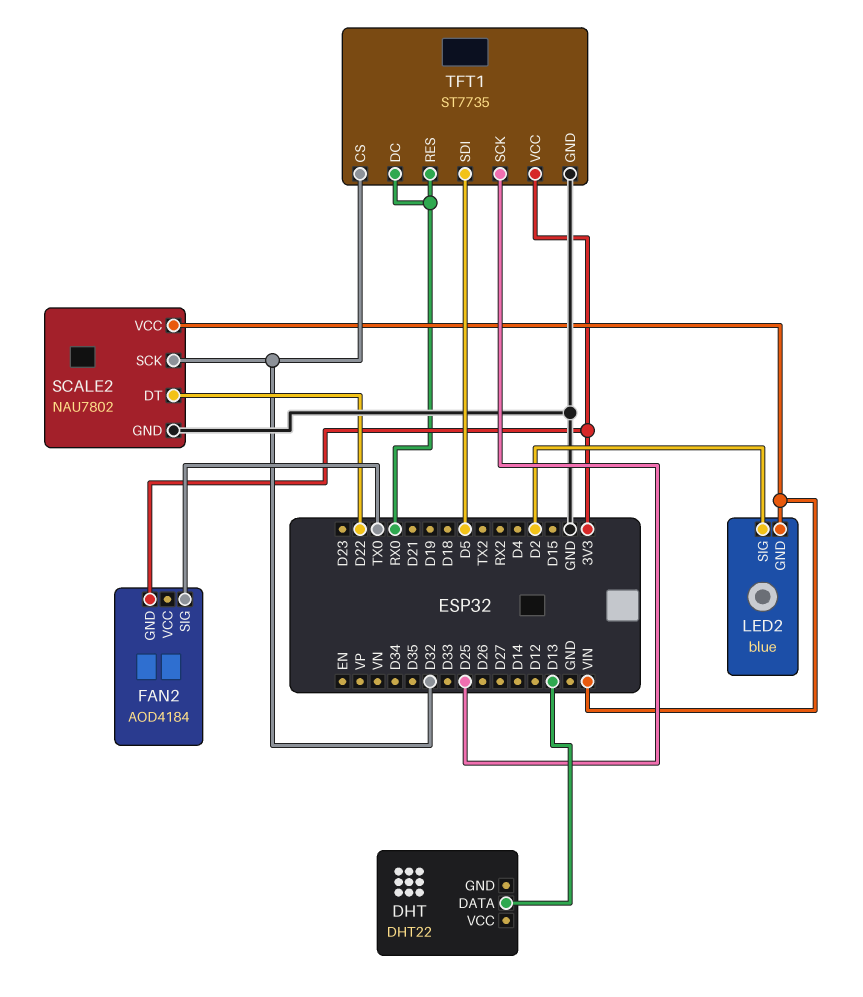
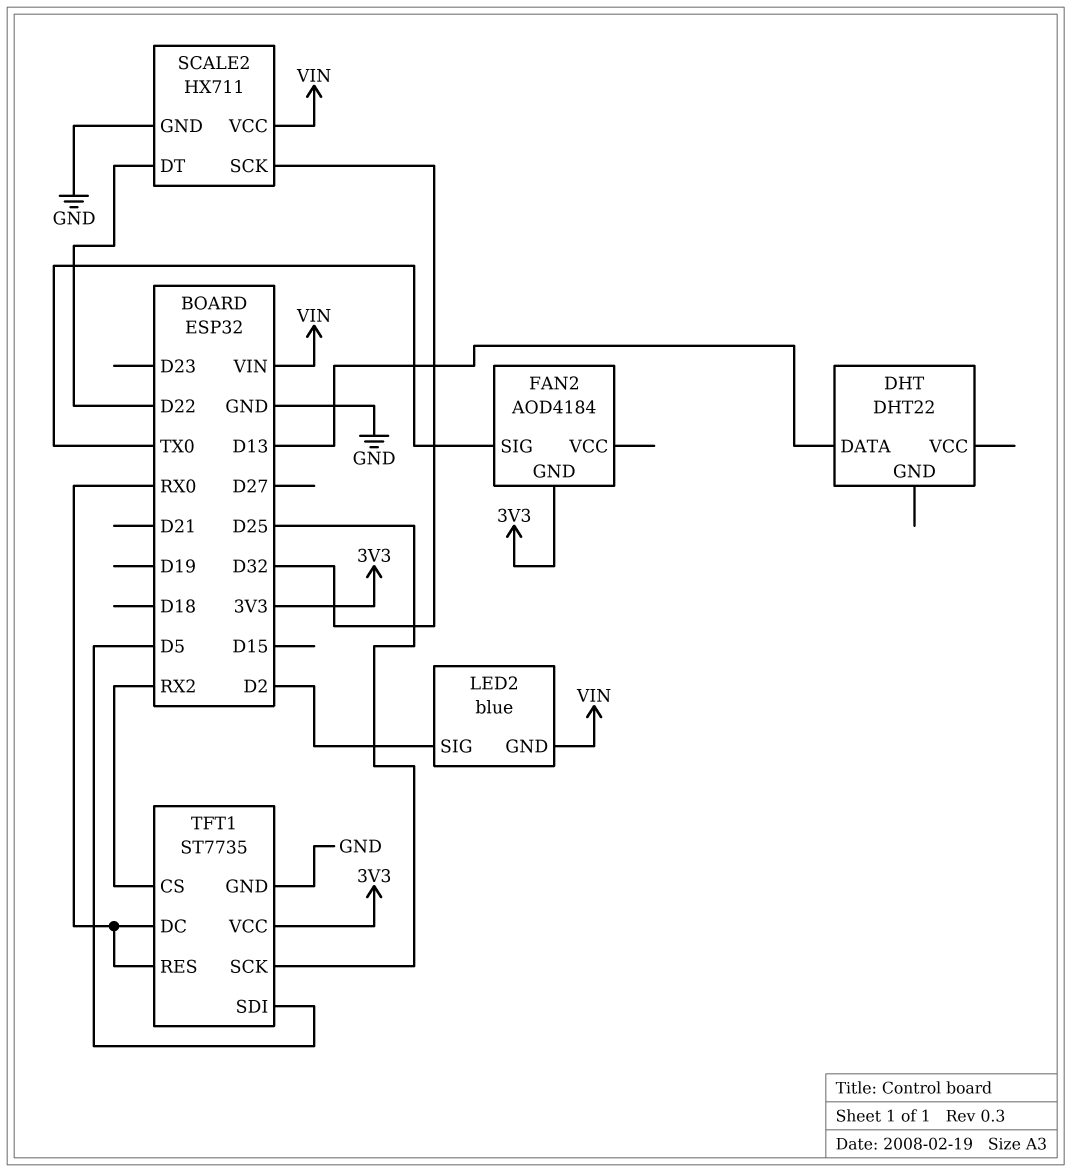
SCALE2: NAU7802 -> HX711
TFT1 pin CS: D32 -> RX2

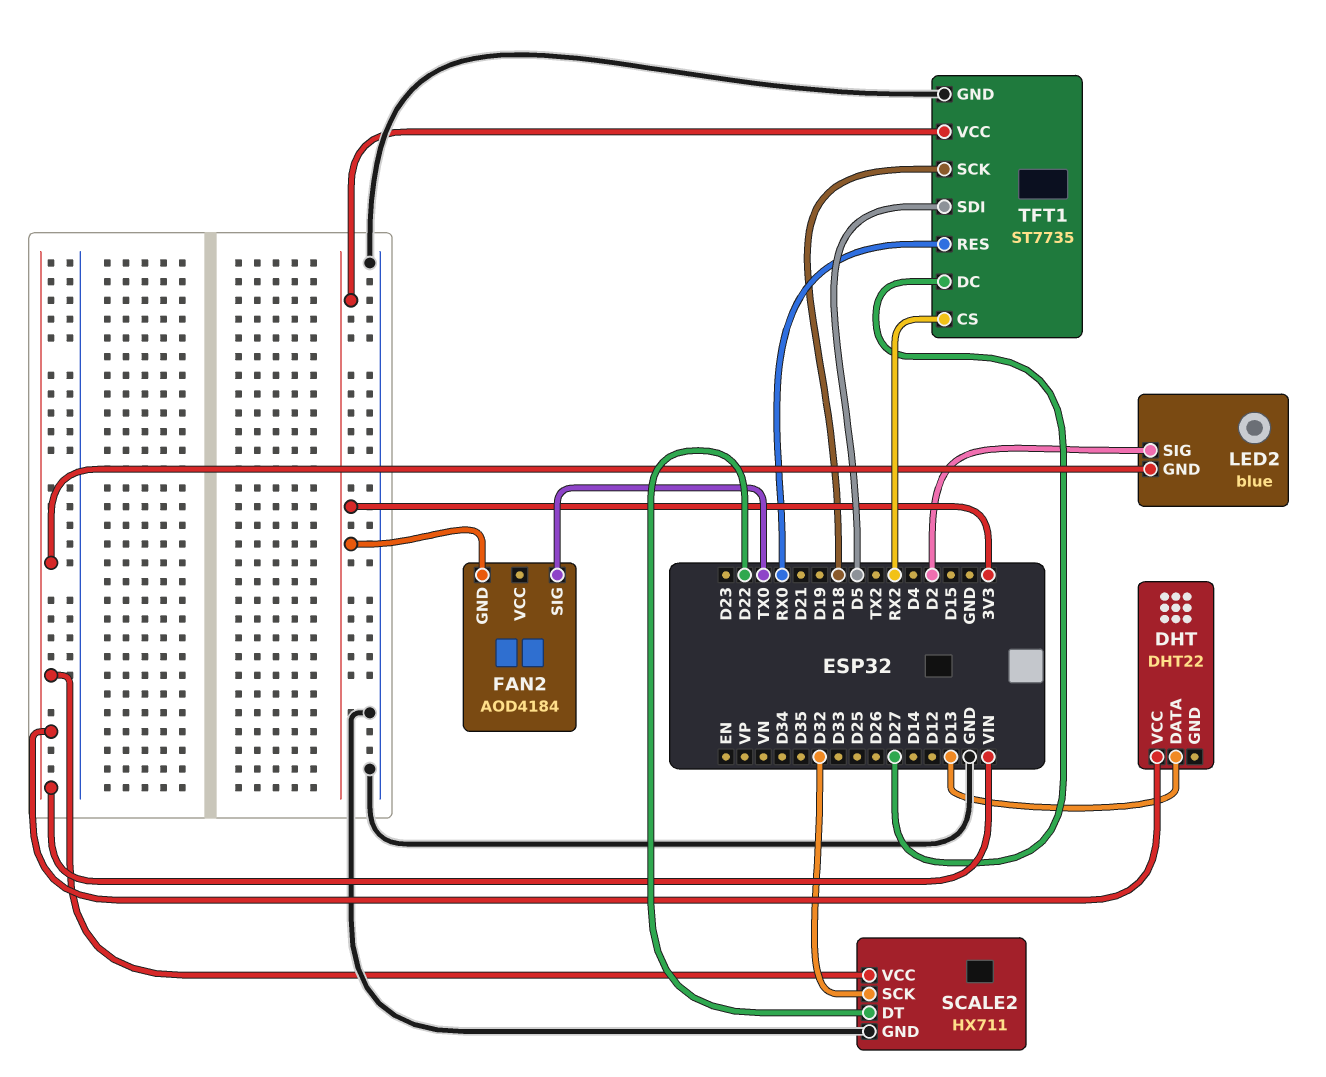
DHT pin VCC: none -> VIN
TFT1 pin DC: RX0 -> D27
TFT1 pin SCK: D25 -> D18

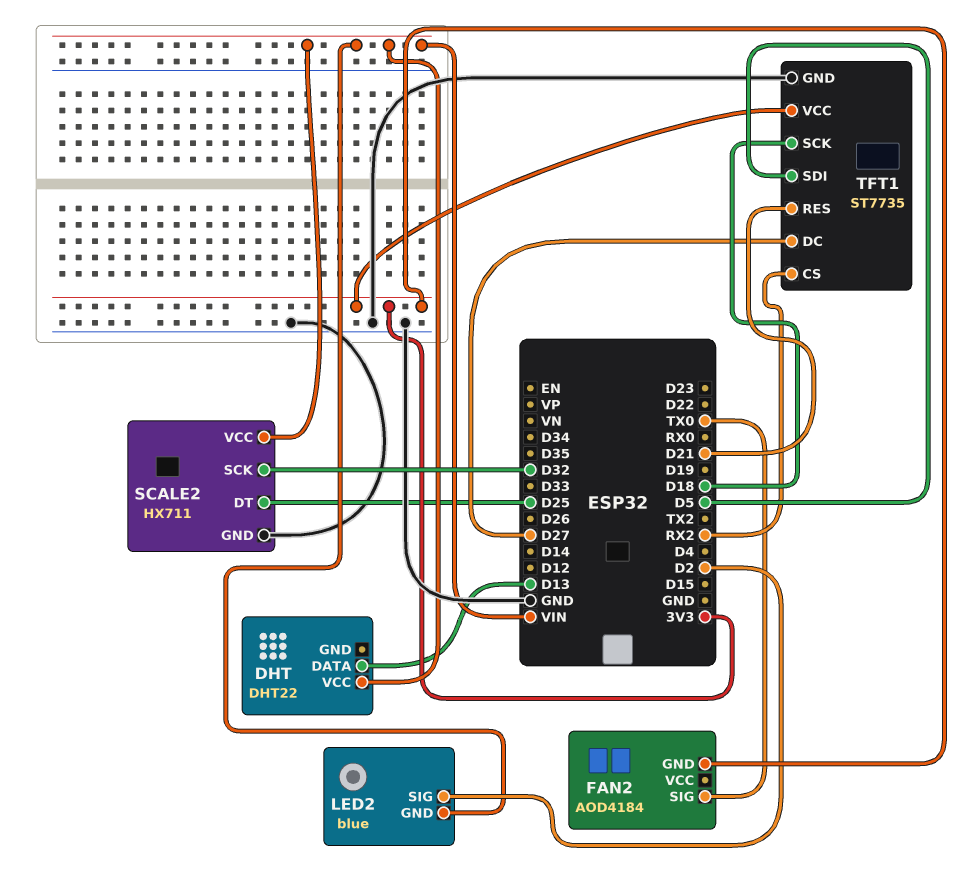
SCALE2 pin DT: D22 -> D25
TFT1 pin RES: RX0 -> D21

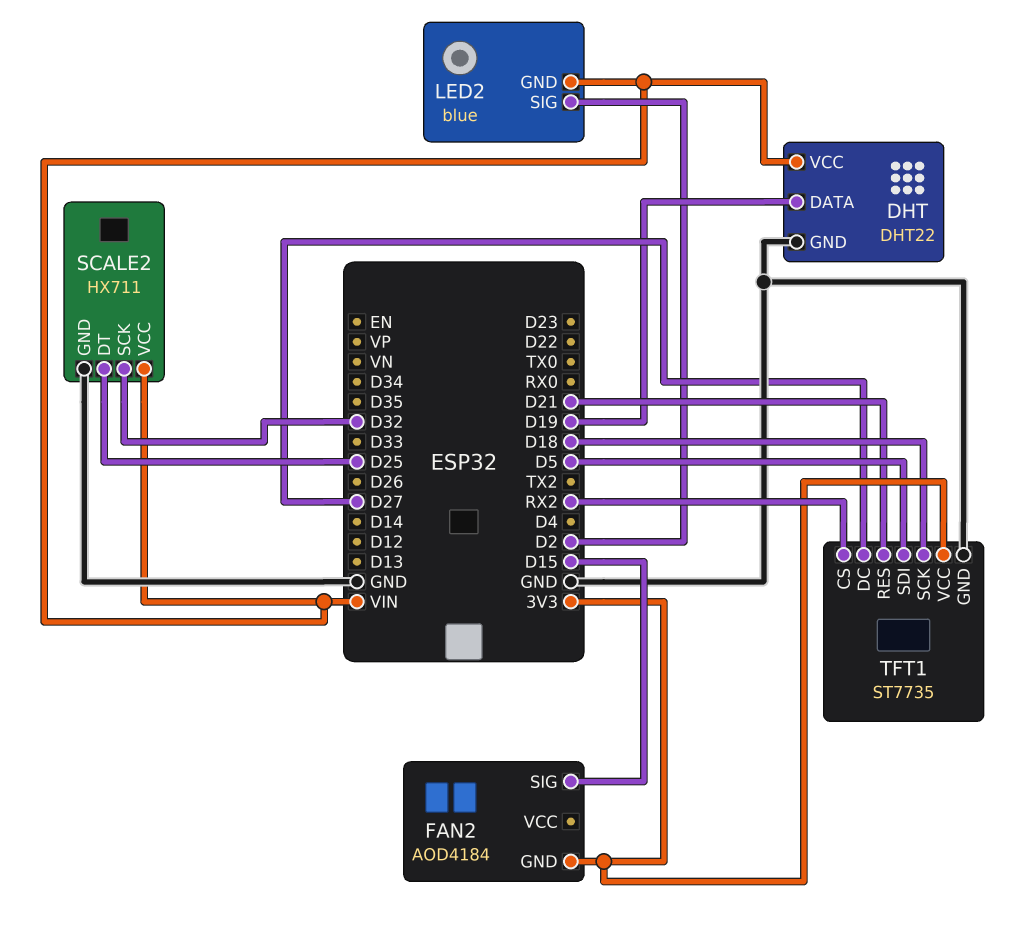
DHT pin DATA: D13 -> D19
DHT pin GND: none -> GND
FAN2 pin SIG: TX0 -> D15

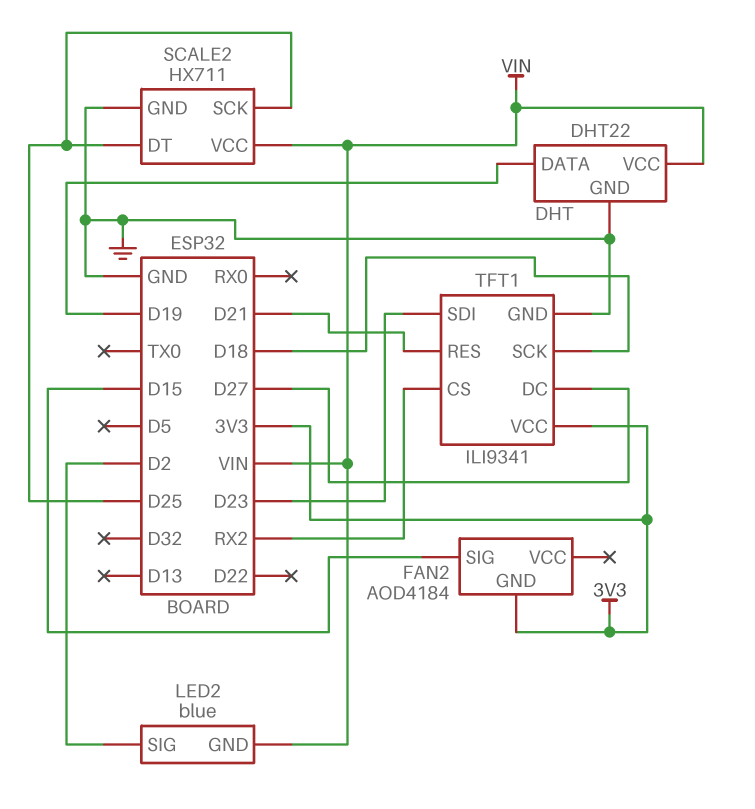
SCALE2 pin SCK: D32 -> D25
TFT1: ST7735 -> ILI9341
TFT1 pin SDI: D5 -> D23

